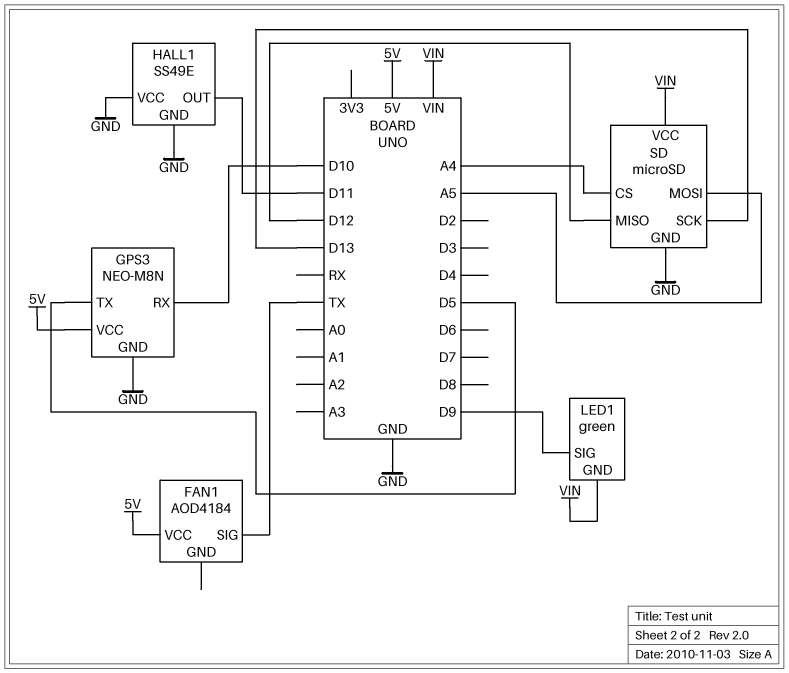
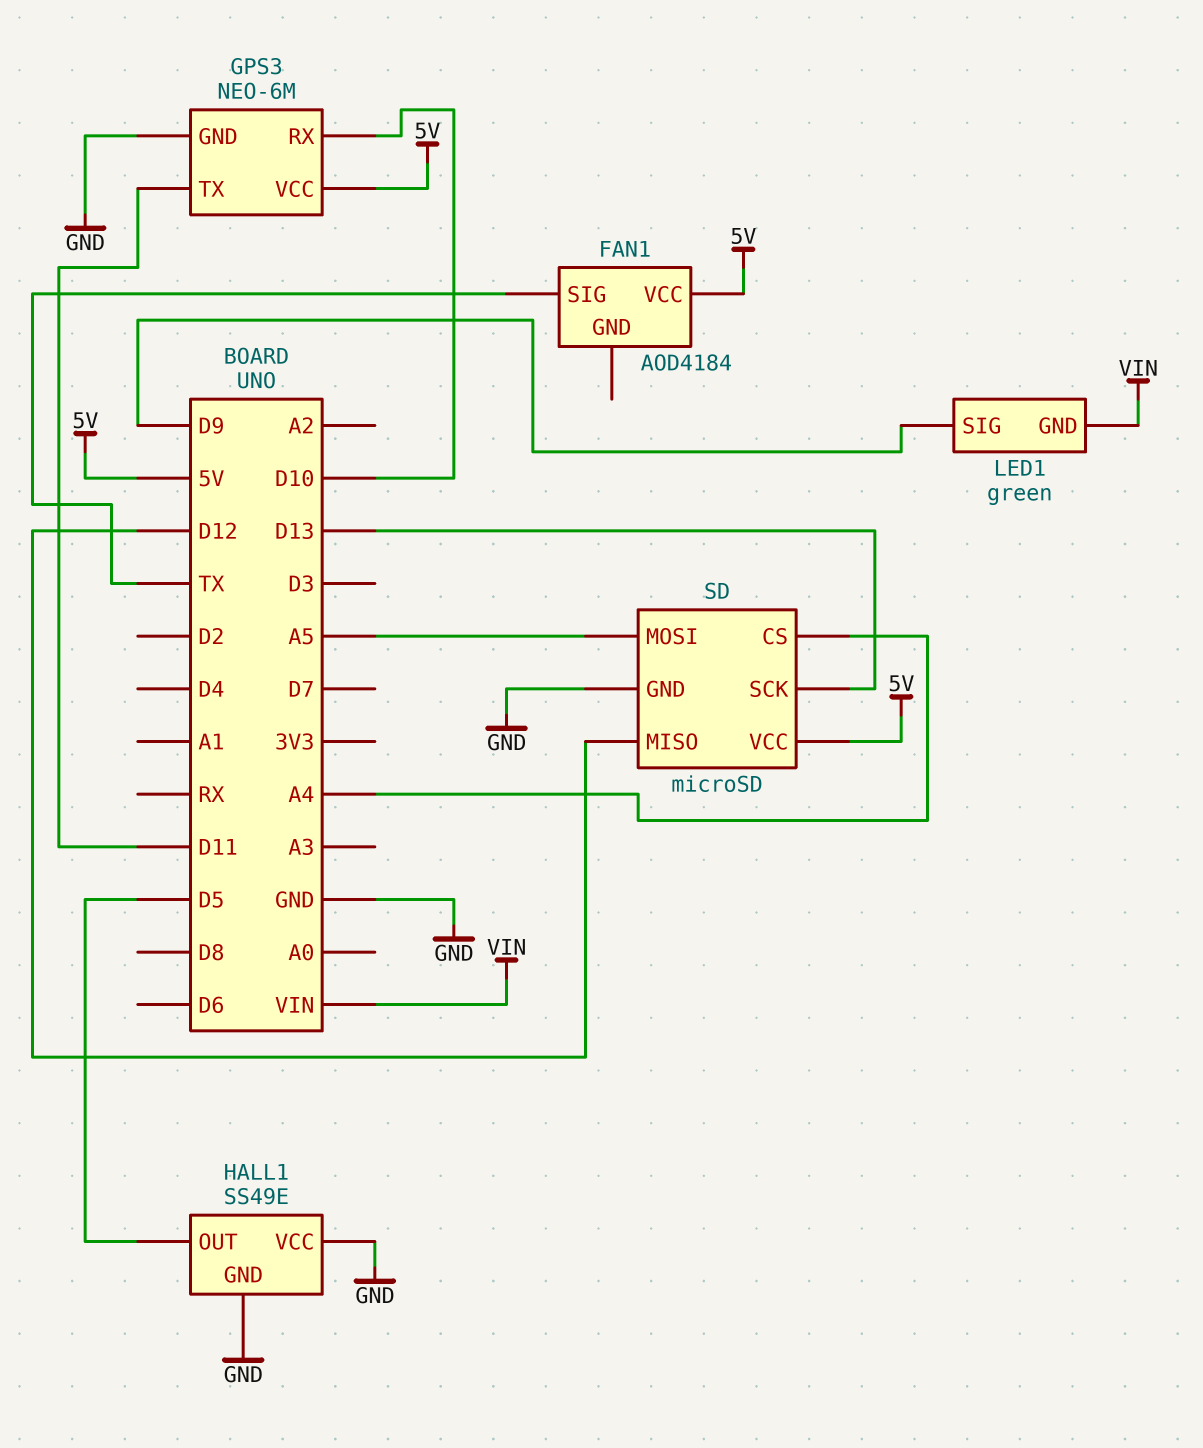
GPS3: NEO-M8N -> NEO-6M
GPS3 pin TX: D5 -> D11
HALL1 pin OUT: D11 -> D5
SD pin VCC: VIN -> 5V

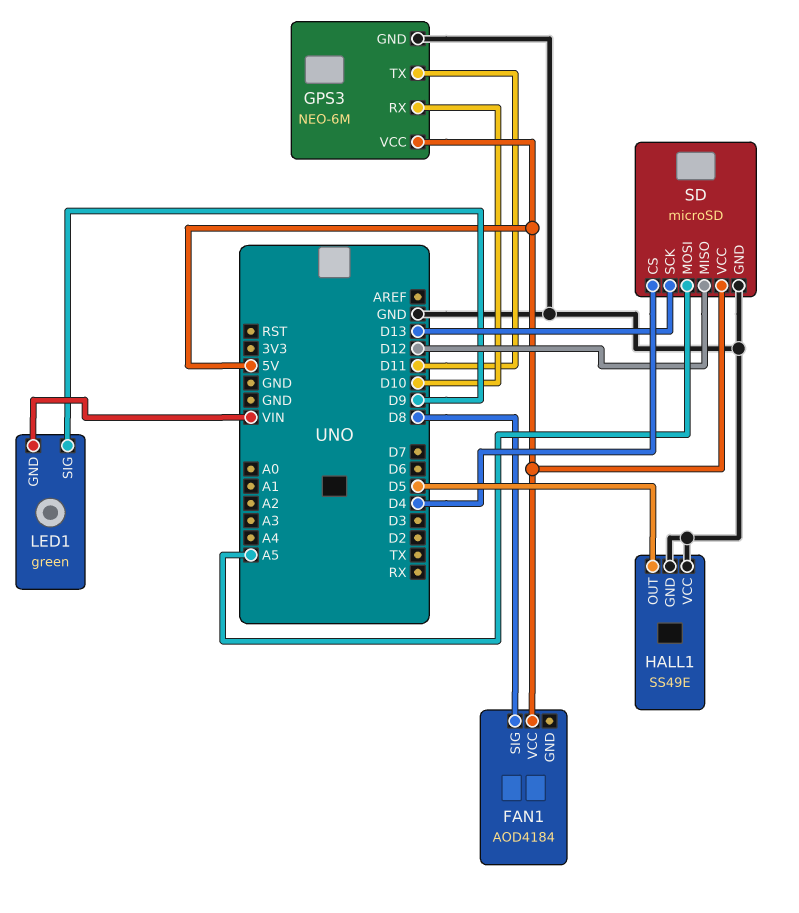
FAN1 pin SIG: TX -> D8
SD pin CS: A4 -> D4

